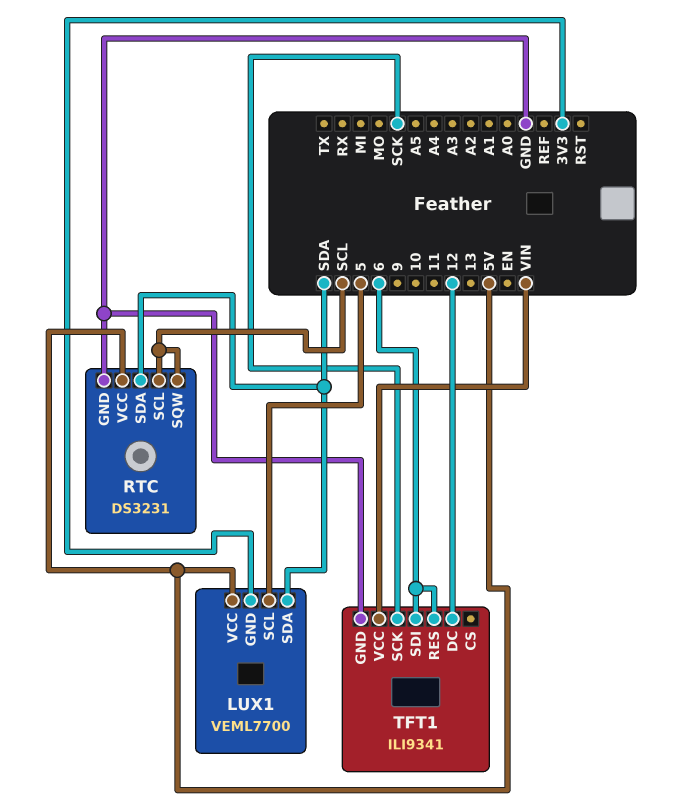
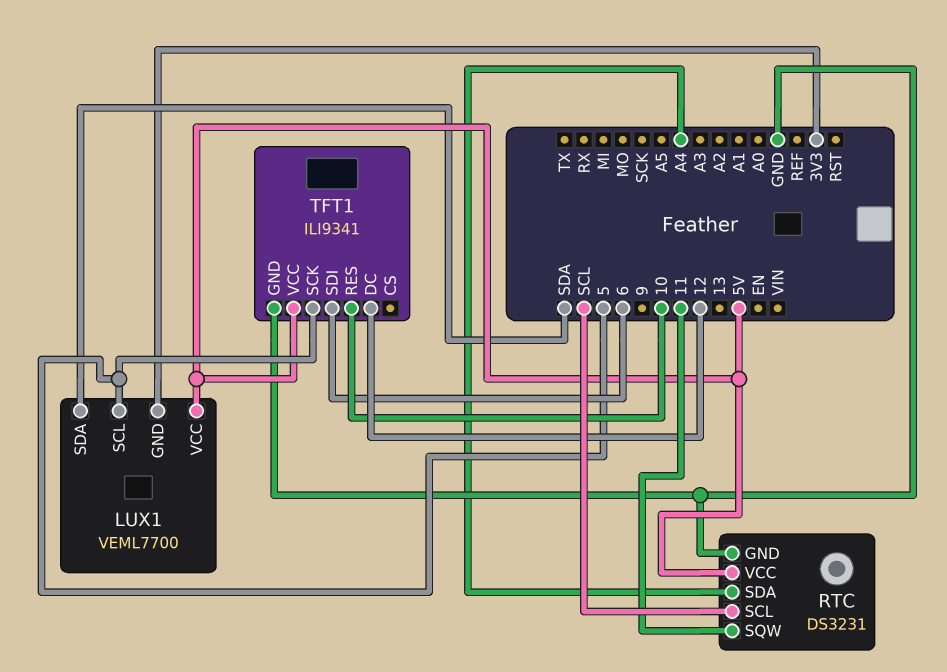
RTC pin SDA: SDA -> A4
RTC pin SQW: SCL -> 11
TFT1 pin RES: 6 -> 10
TFT1 pin SCK: SCK -> 5
TFT1 pin VCC: VIN -> 5V

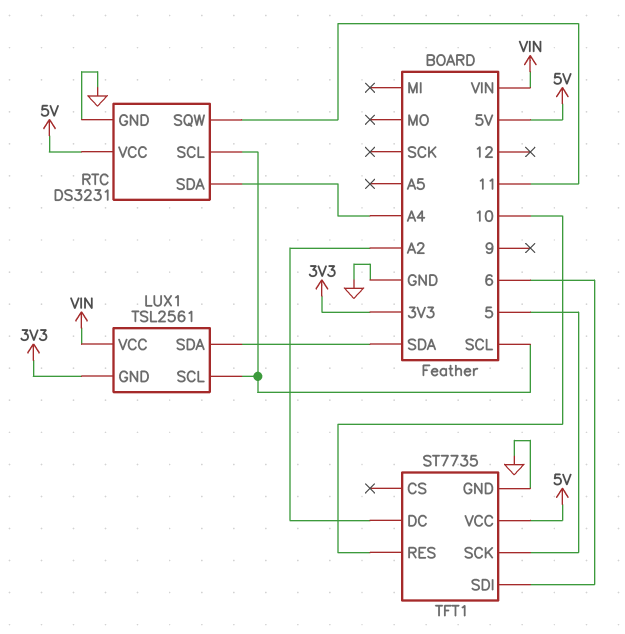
LUX1: VEML7700 -> TSL2561
LUX1 pin SCL: 5 -> SCL
LUX1 pin VCC: 5V -> VIN
TFT1: ILI9341 -> ST7735
TFT1 pin DC: 12 -> A2

